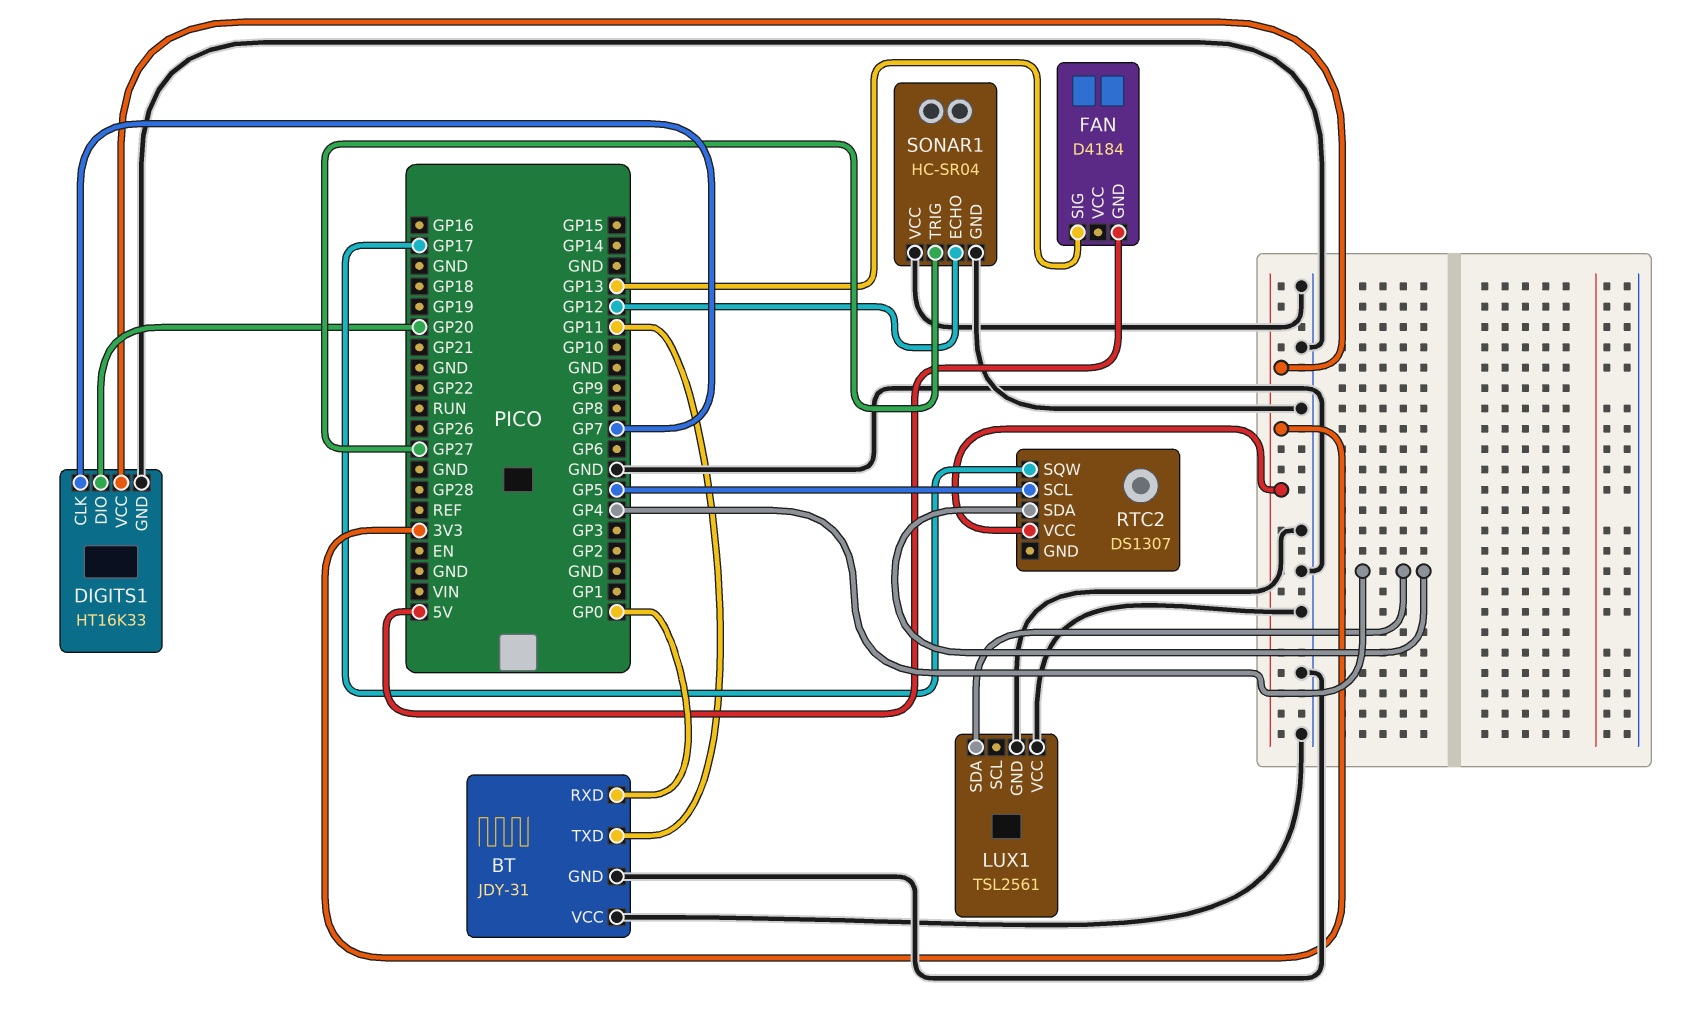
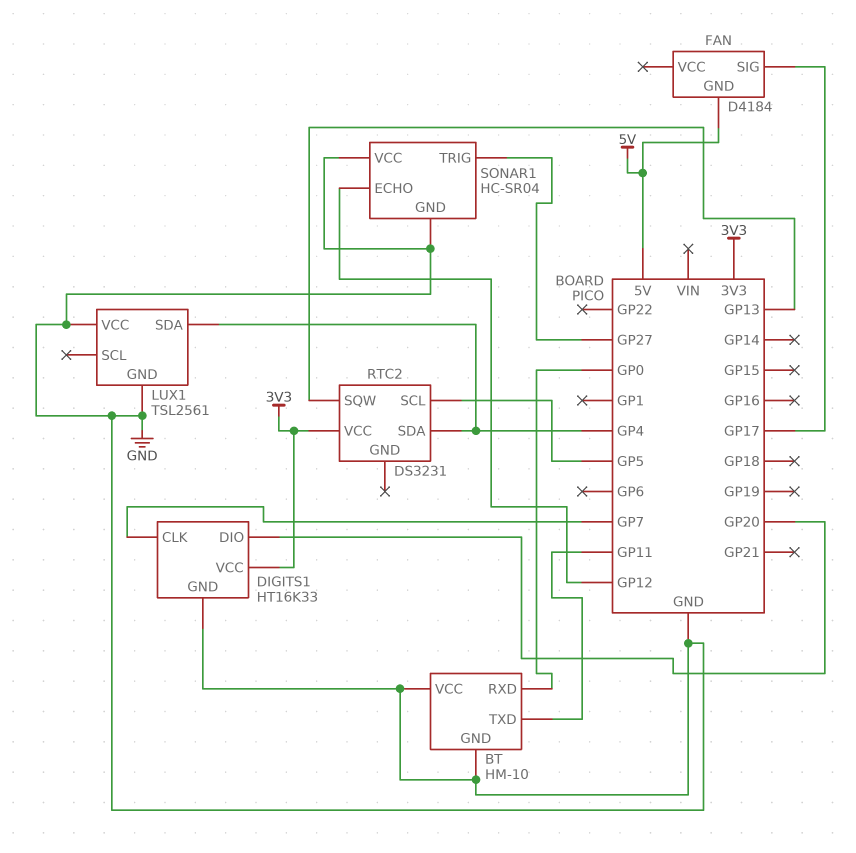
BT: JDY-31 -> HM-10
FAN pin SIG: GP13 -> GP17
RTC2: DS1307 -> DS3231
RTC2 pin SQW: GP17 -> GP13

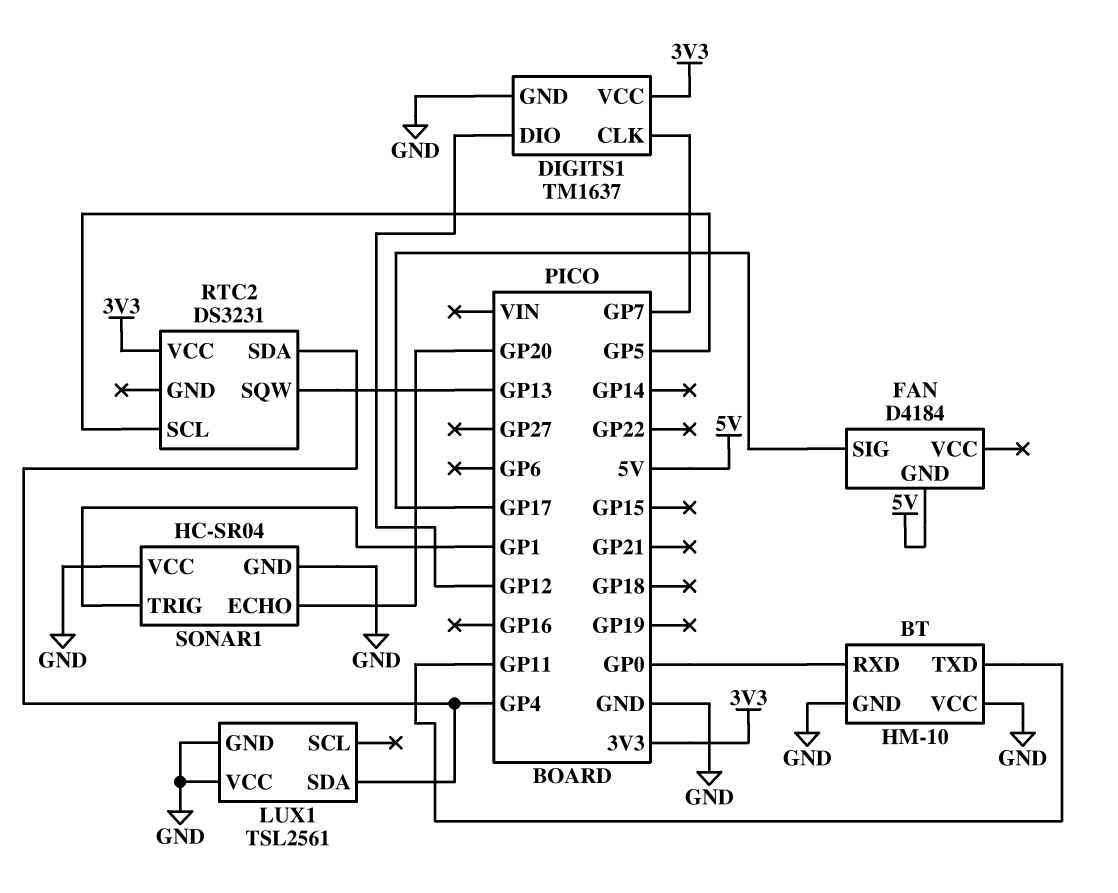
DIGITS1: HT16K33 -> TM1637
DIGITS1 pin DIO: GP20 -> GP12
SONAR1 pin ECHO: GP12 -> GP20
SONAR1 pin TRIG: GP27 -> GP1

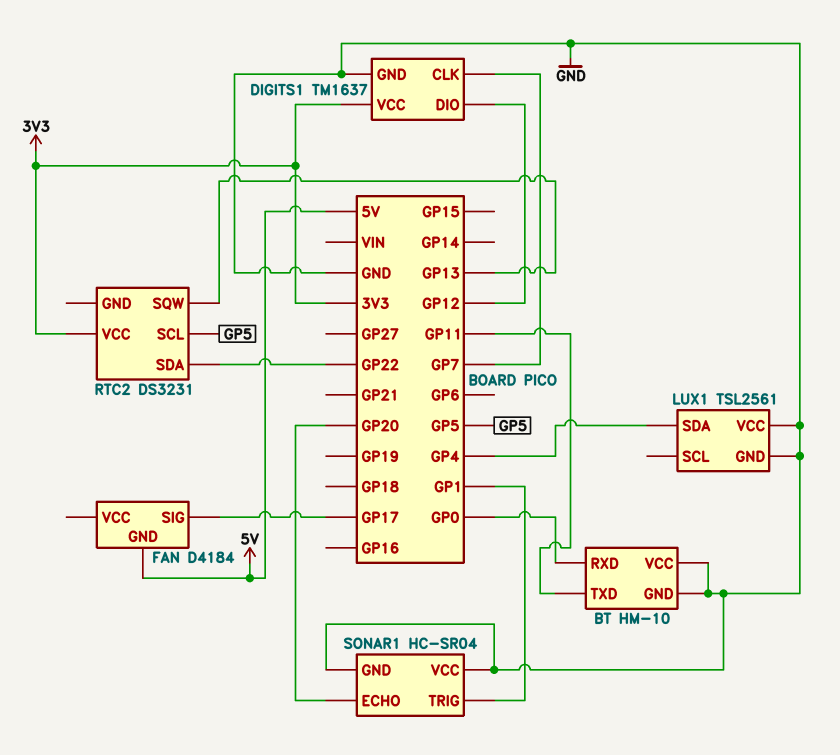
RTC2 pin SDA: GP4 -> GP22

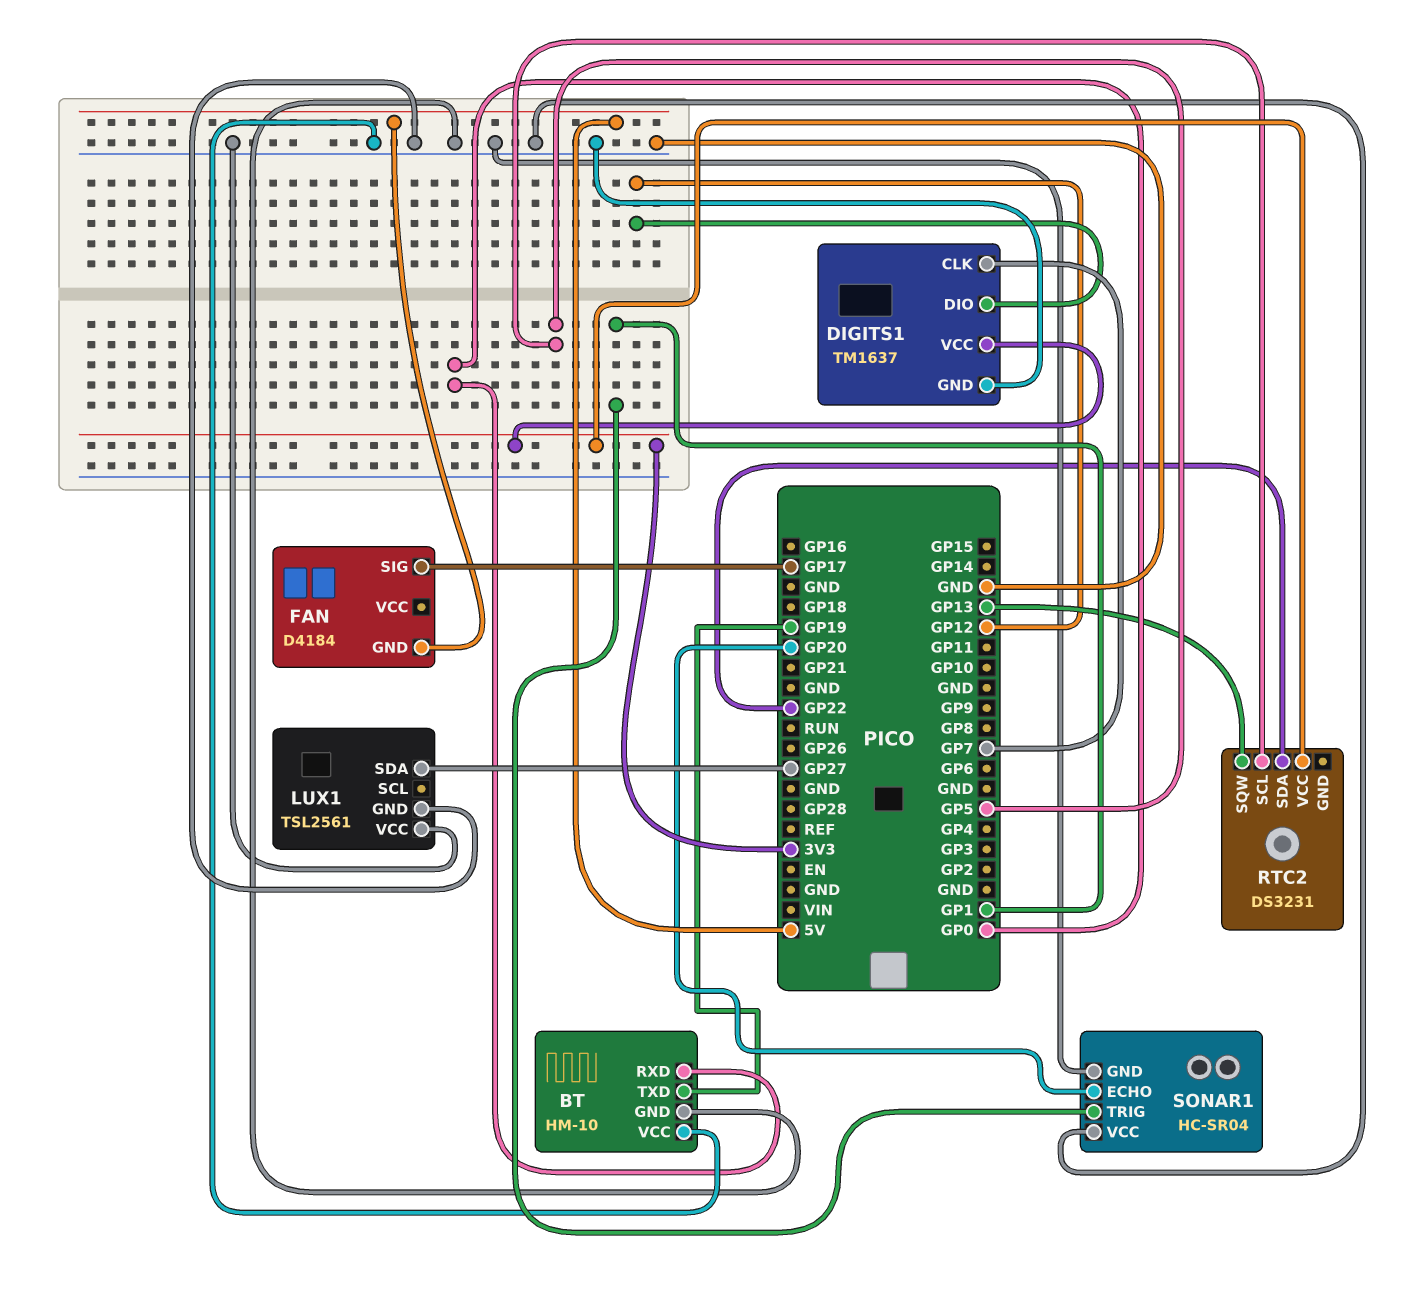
BT pin TXD: GP11 -> GP19
LUX1 pin SDA: GP4 -> GP27

